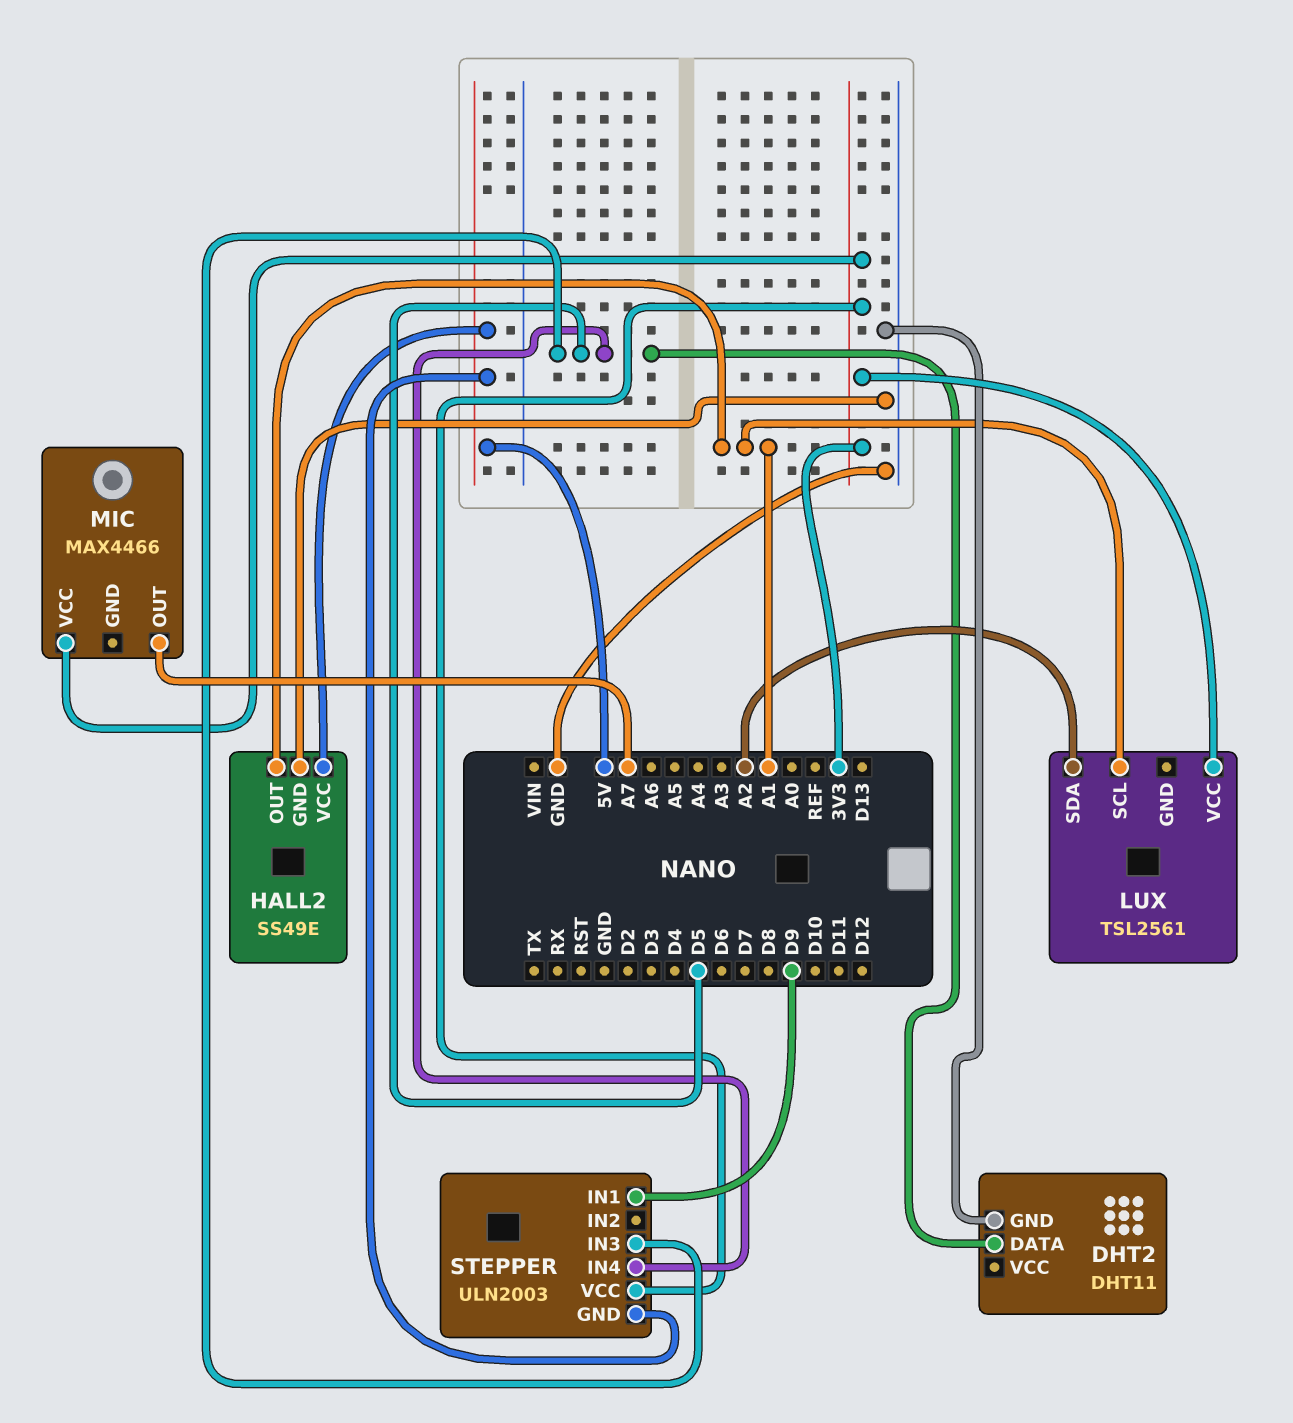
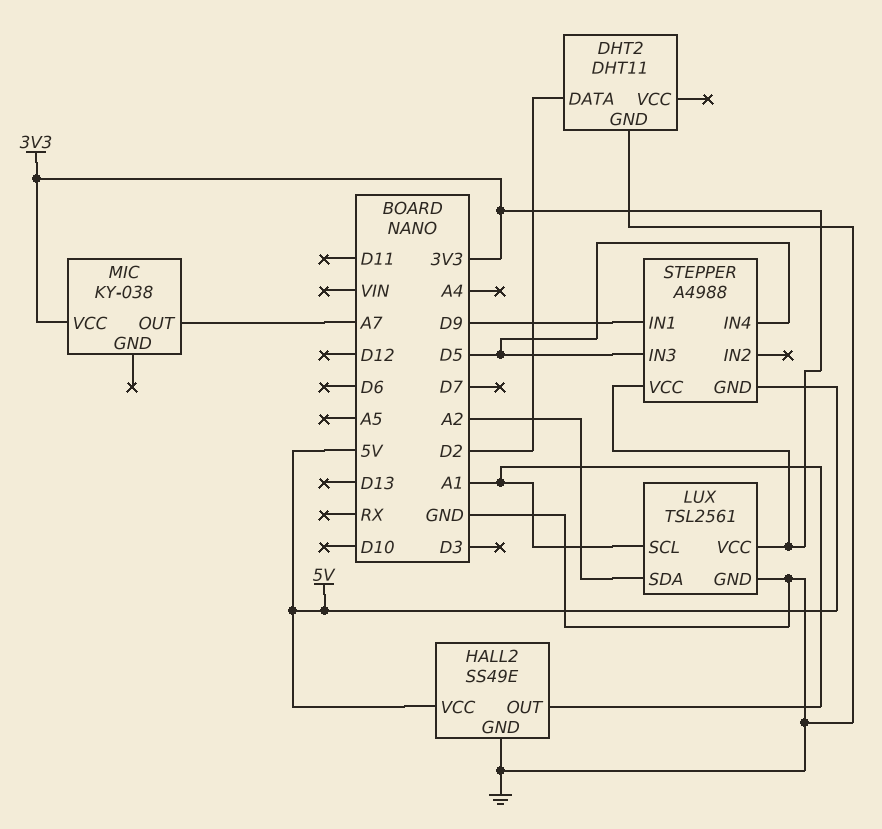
DHT2 pin DATA: D5 -> D2
LUX pin GND: none -> GND
MIC: MAX4466 -> KY-038
STEPPER: ULN2003 -> A4988

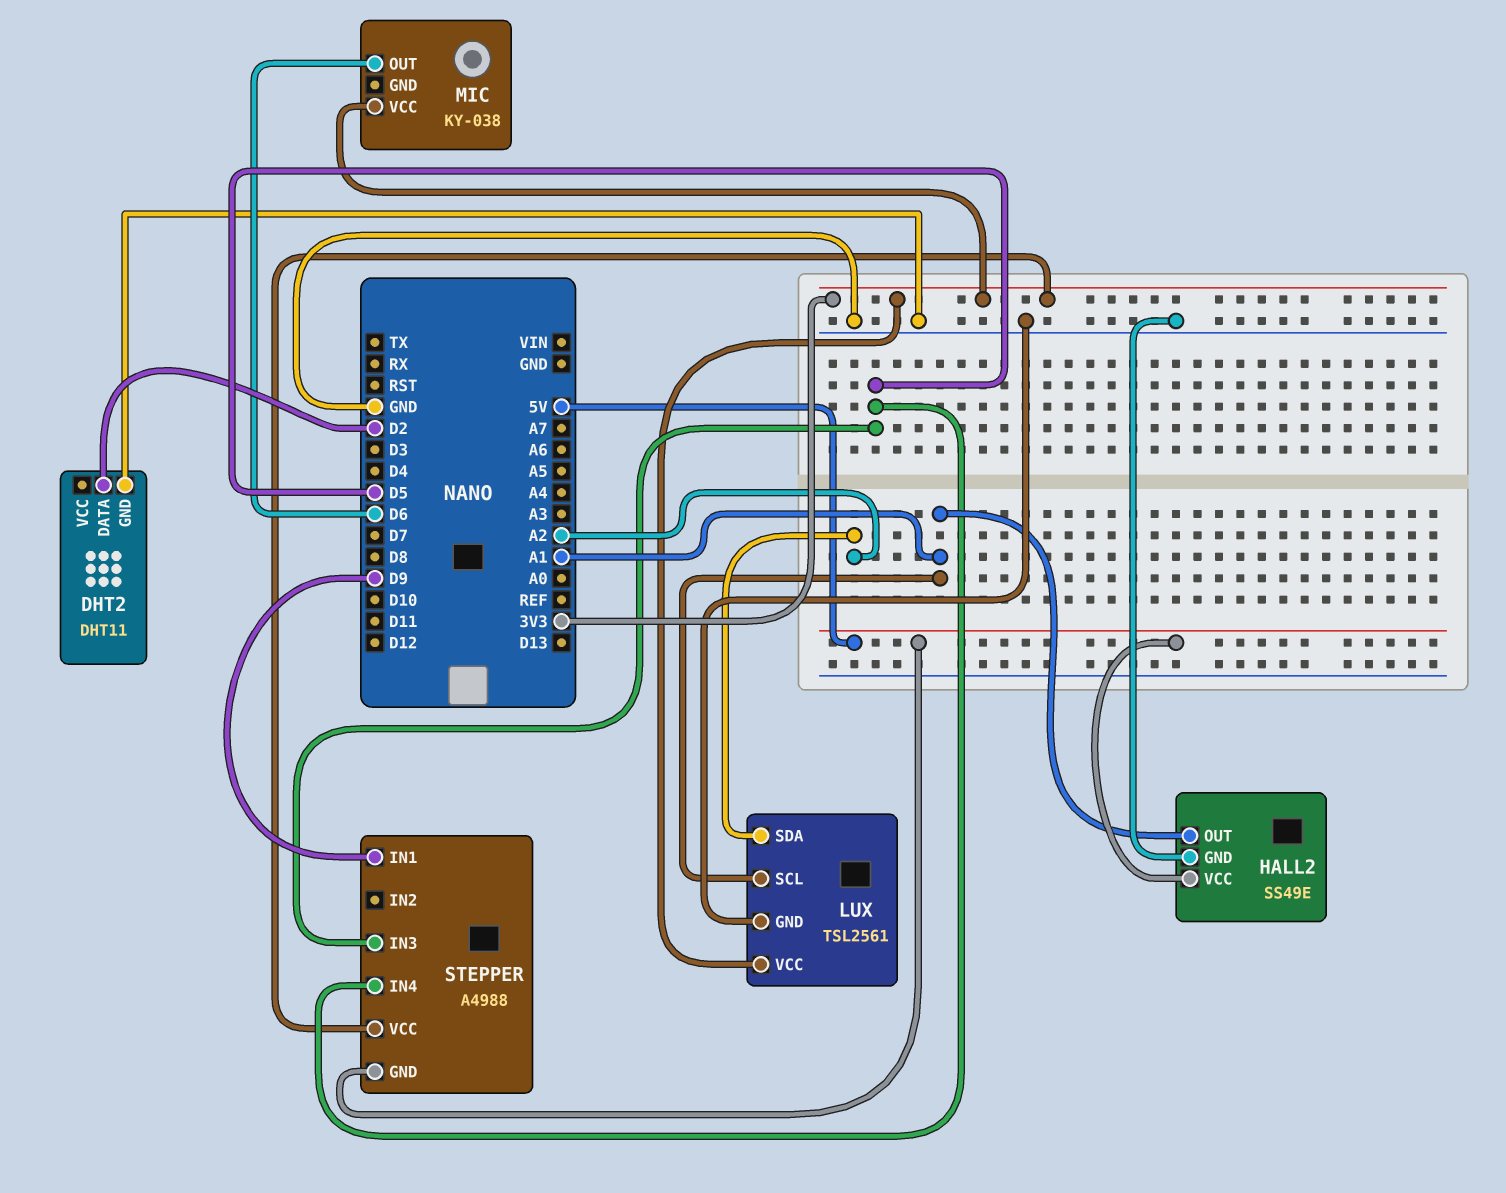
MIC pin OUT: A7 -> D6

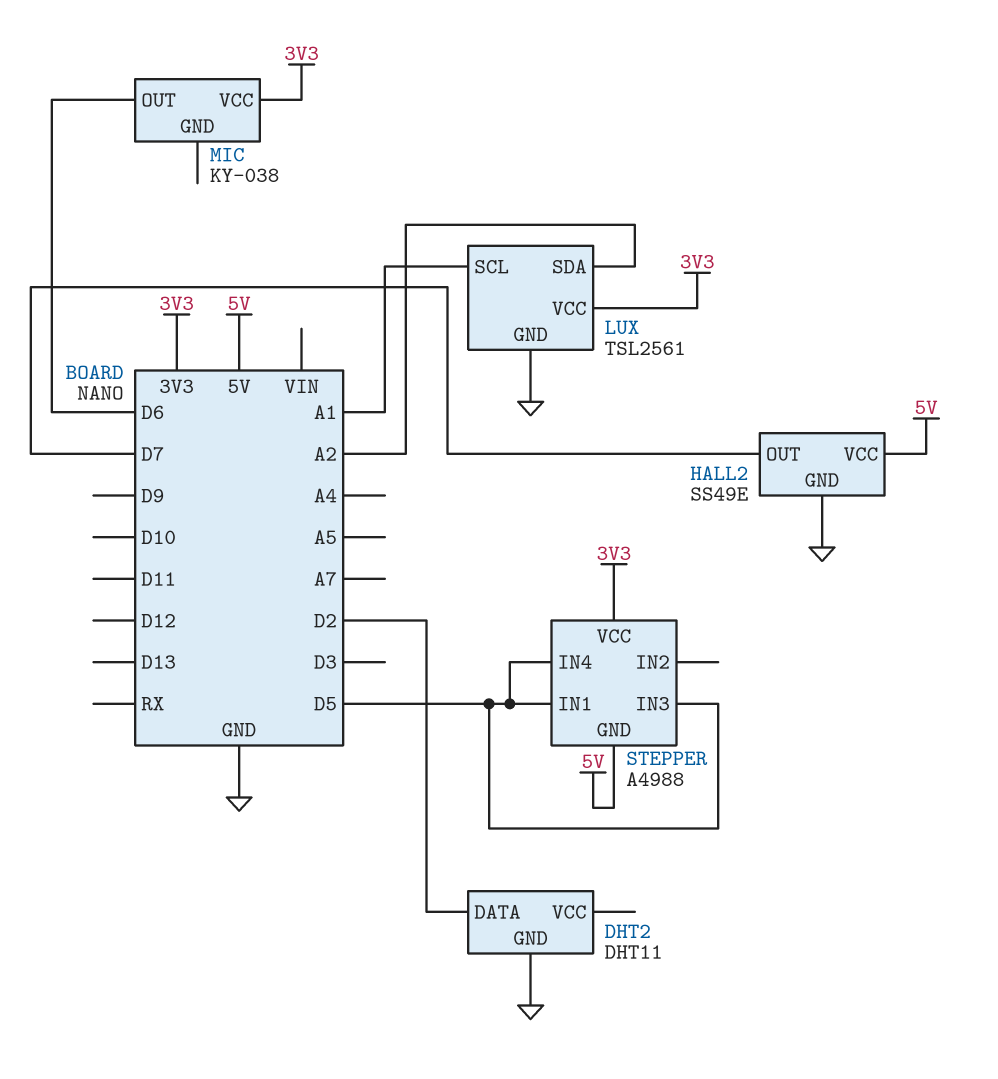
HALL2 pin OUT: A1 -> D7
STEPPER pin IN1: D9 -> D5

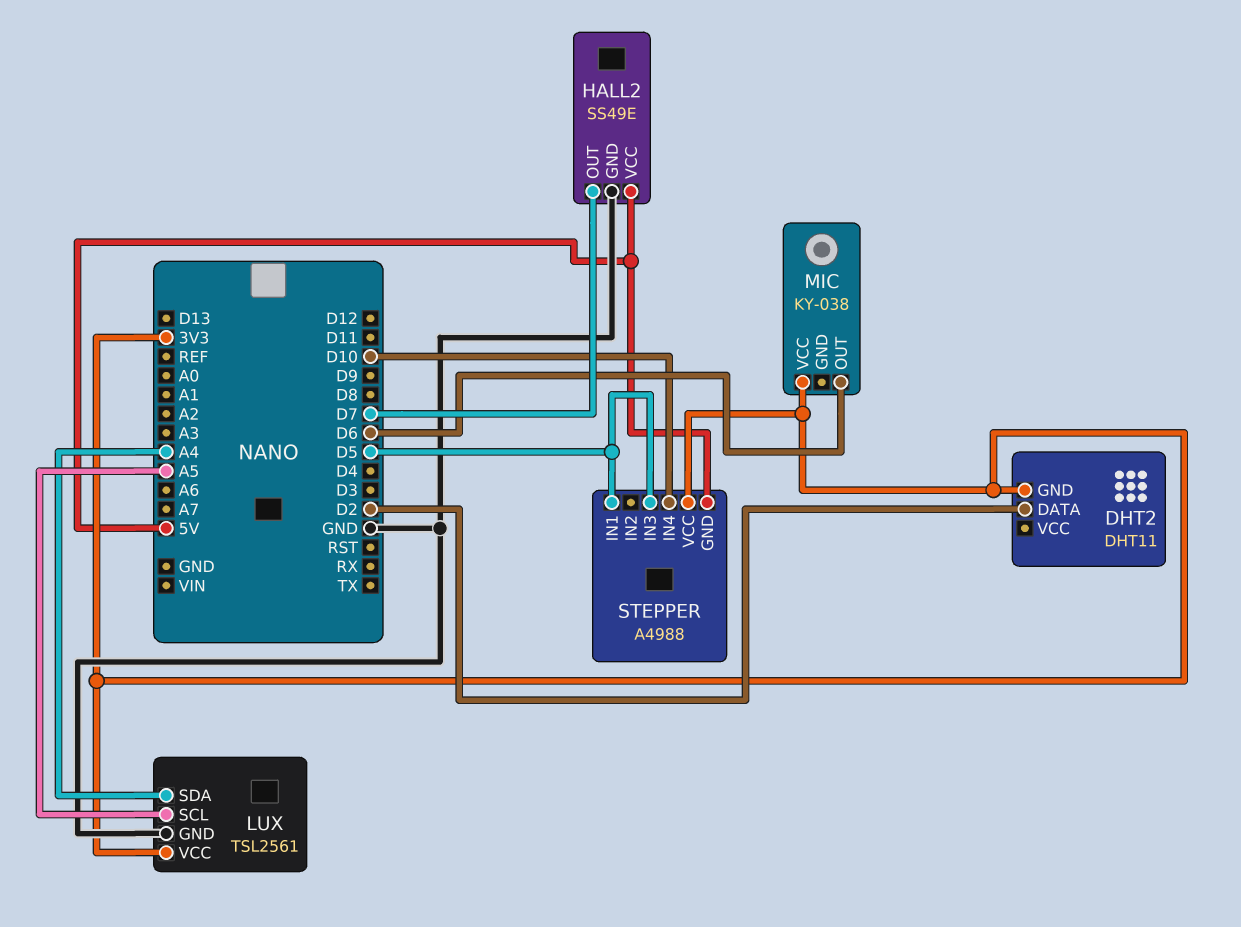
DHT2 pin GND: GND -> 3V3
LUX pin SCL: A1 -> A5
LUX pin SDA: A2 -> A4
STEPPER pin IN4: D5 -> D10

